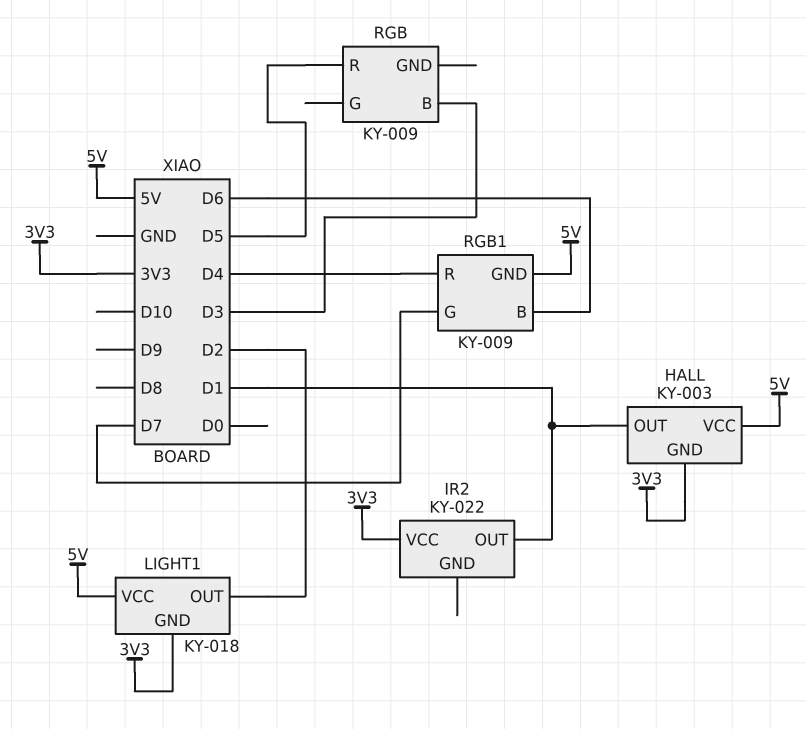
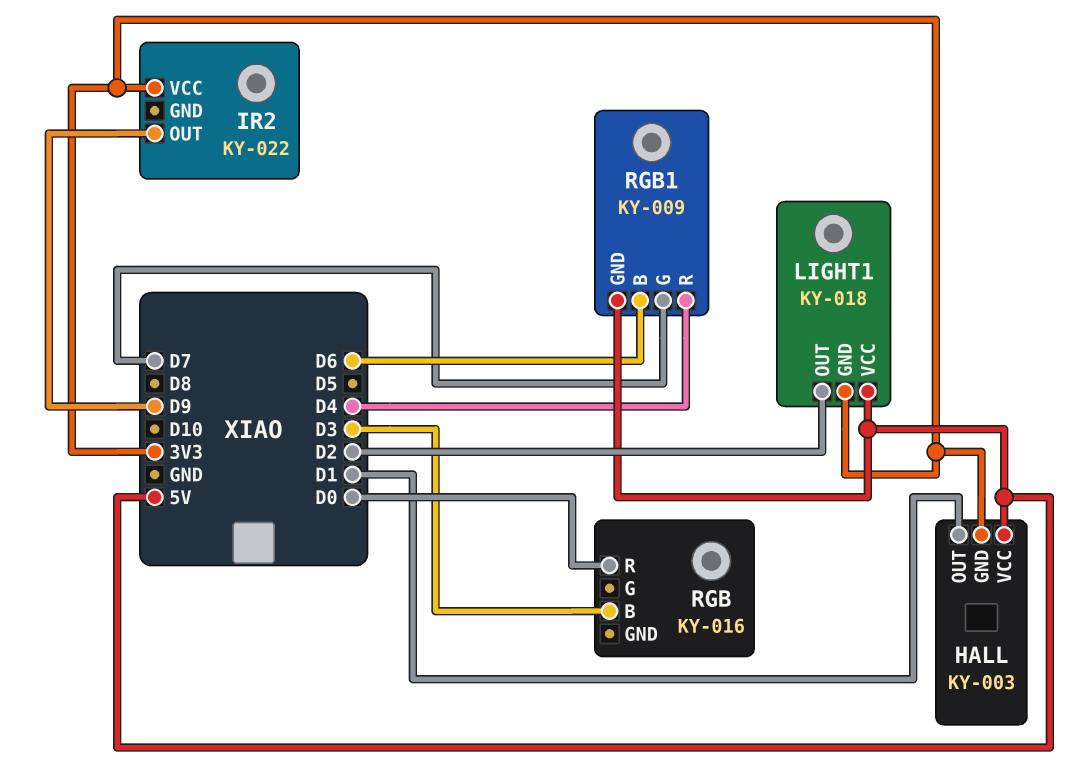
IR2 pin OUT: D1 -> D9
RGB: KY-009 -> KY-016
RGB pin R: D5 -> D0

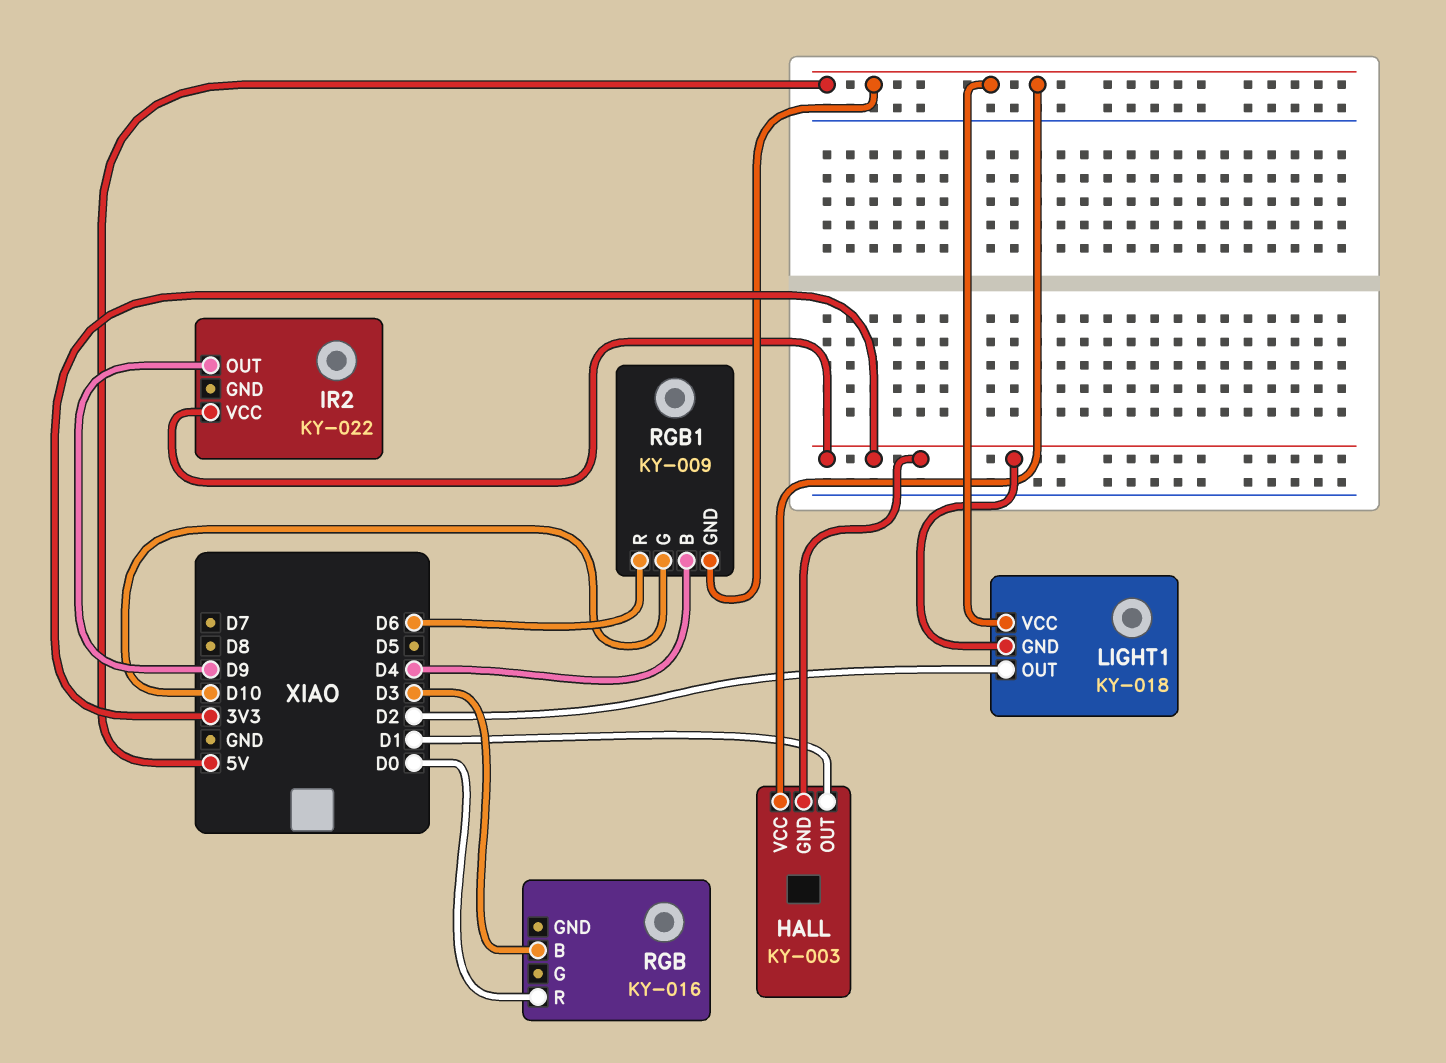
RGB1 pin B: D6 -> D4
RGB1 pin G: D7 -> D10
RGB1 pin R: D4 -> D6

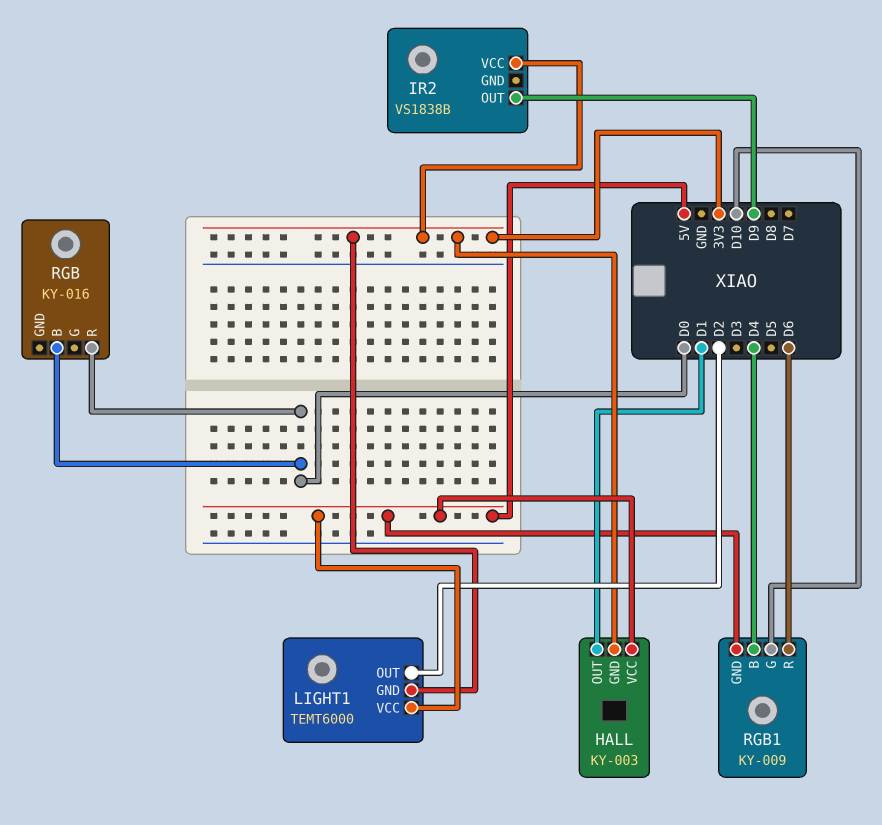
IR2: KY-022 -> VS1838B
LIGHT1: KY-018 -> TEMT6000
RGB pin B: D3 -> D0

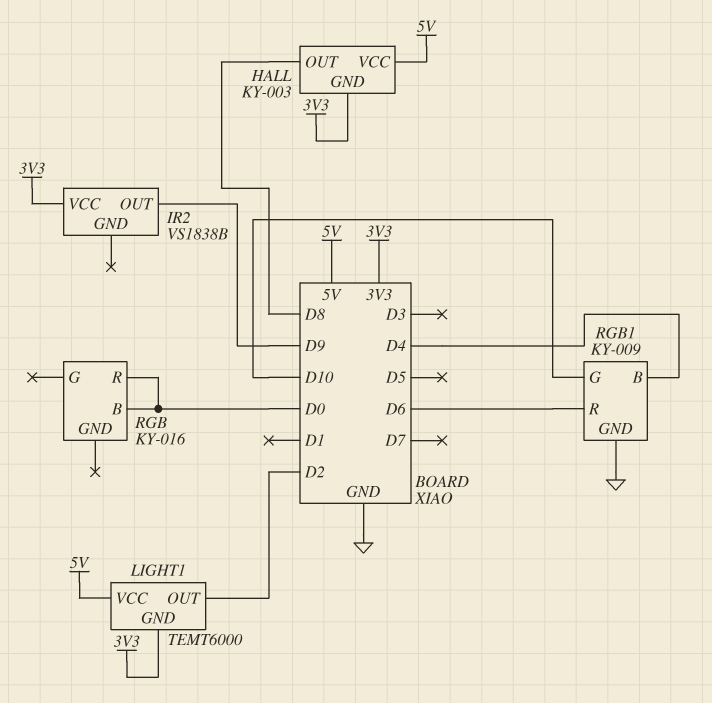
HALL pin OUT: D1 -> D8
RGB1 pin GND: 5V -> GND

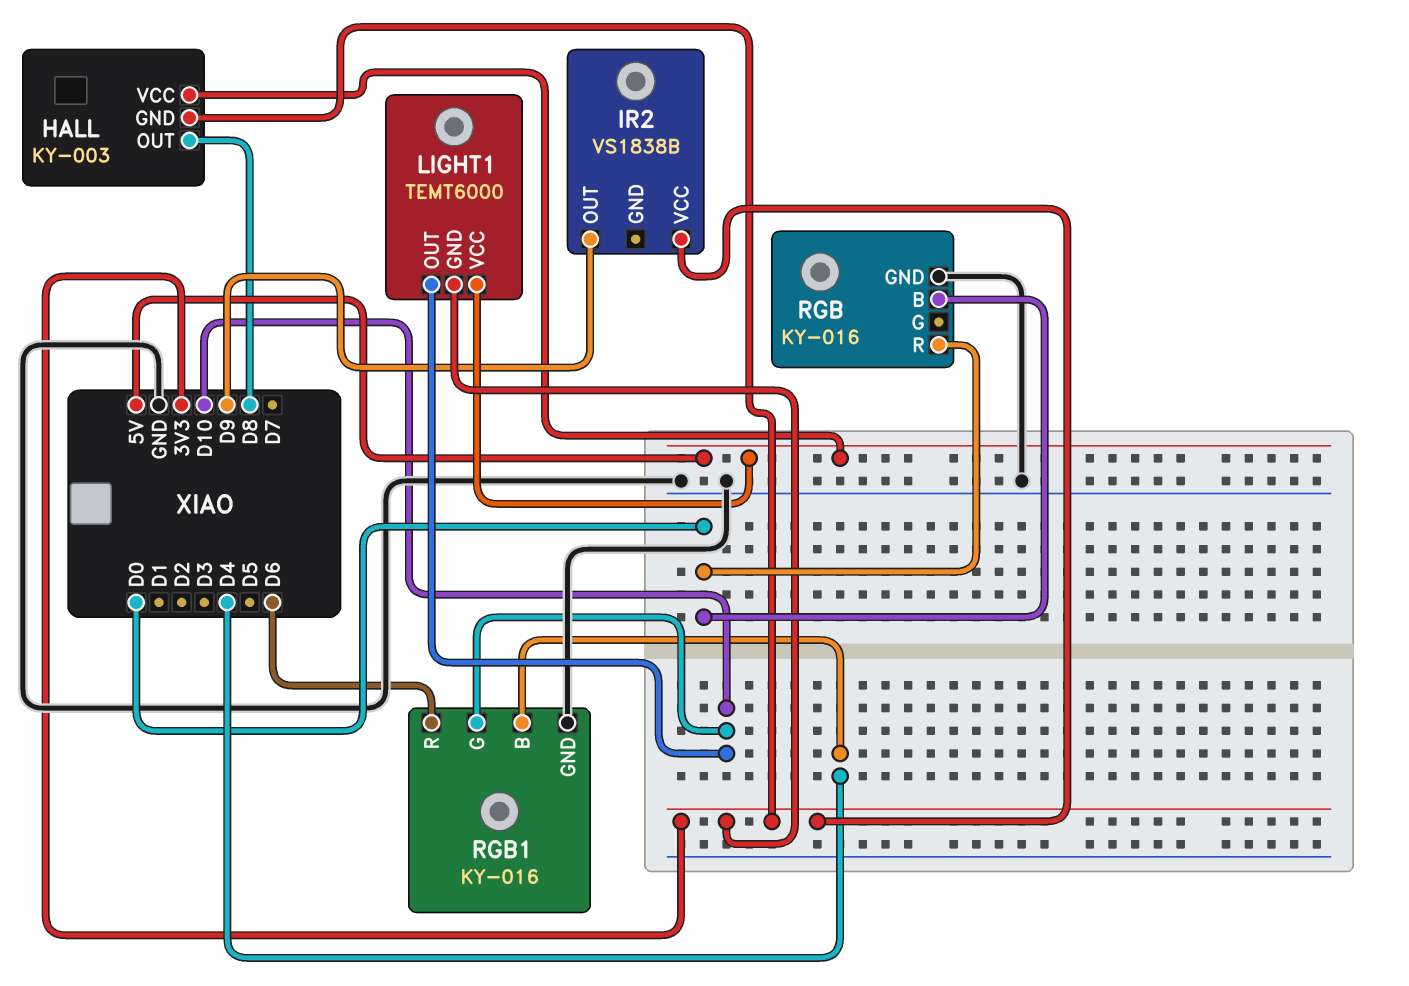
LIGHT1 pin OUT: D2 -> D10
RGB pin GND: none -> GND
RGB1: KY-009 -> KY-016

